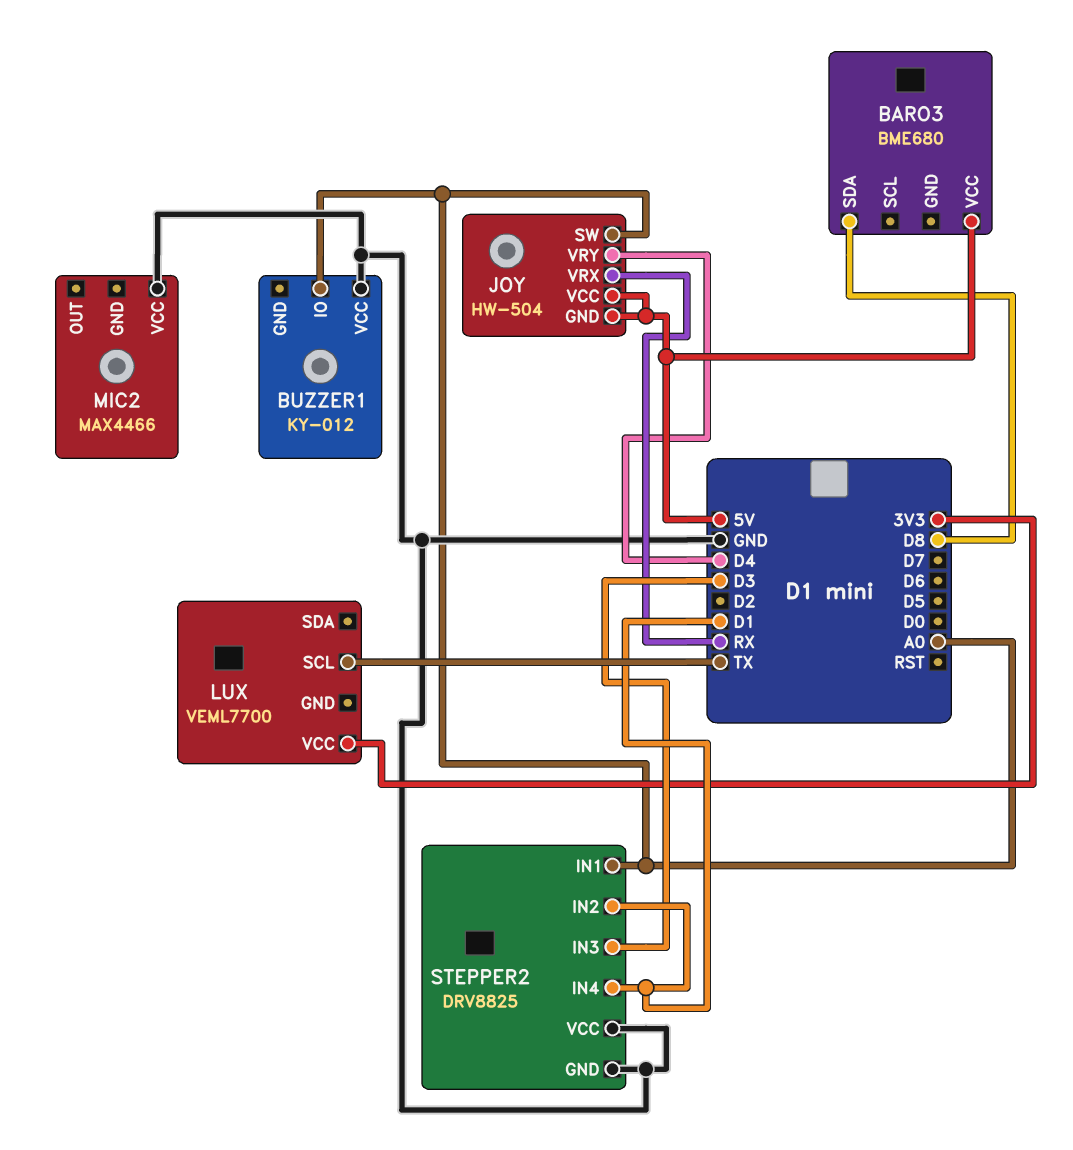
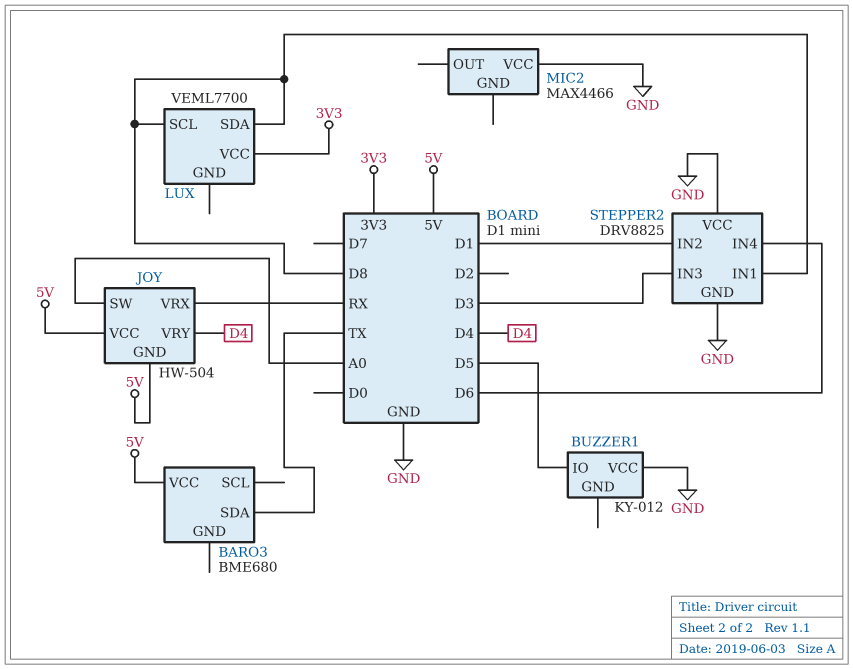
BARO3 pin SDA: D8 -> TX
BUZZER1 pin IO: A0 -> D5
LUX pin SCL: TX -> D8
LUX pin SDA: none -> D8
STEPPER2 pin IN1: A0 -> D8
STEPPER2 pin IN4: D1 -> D6

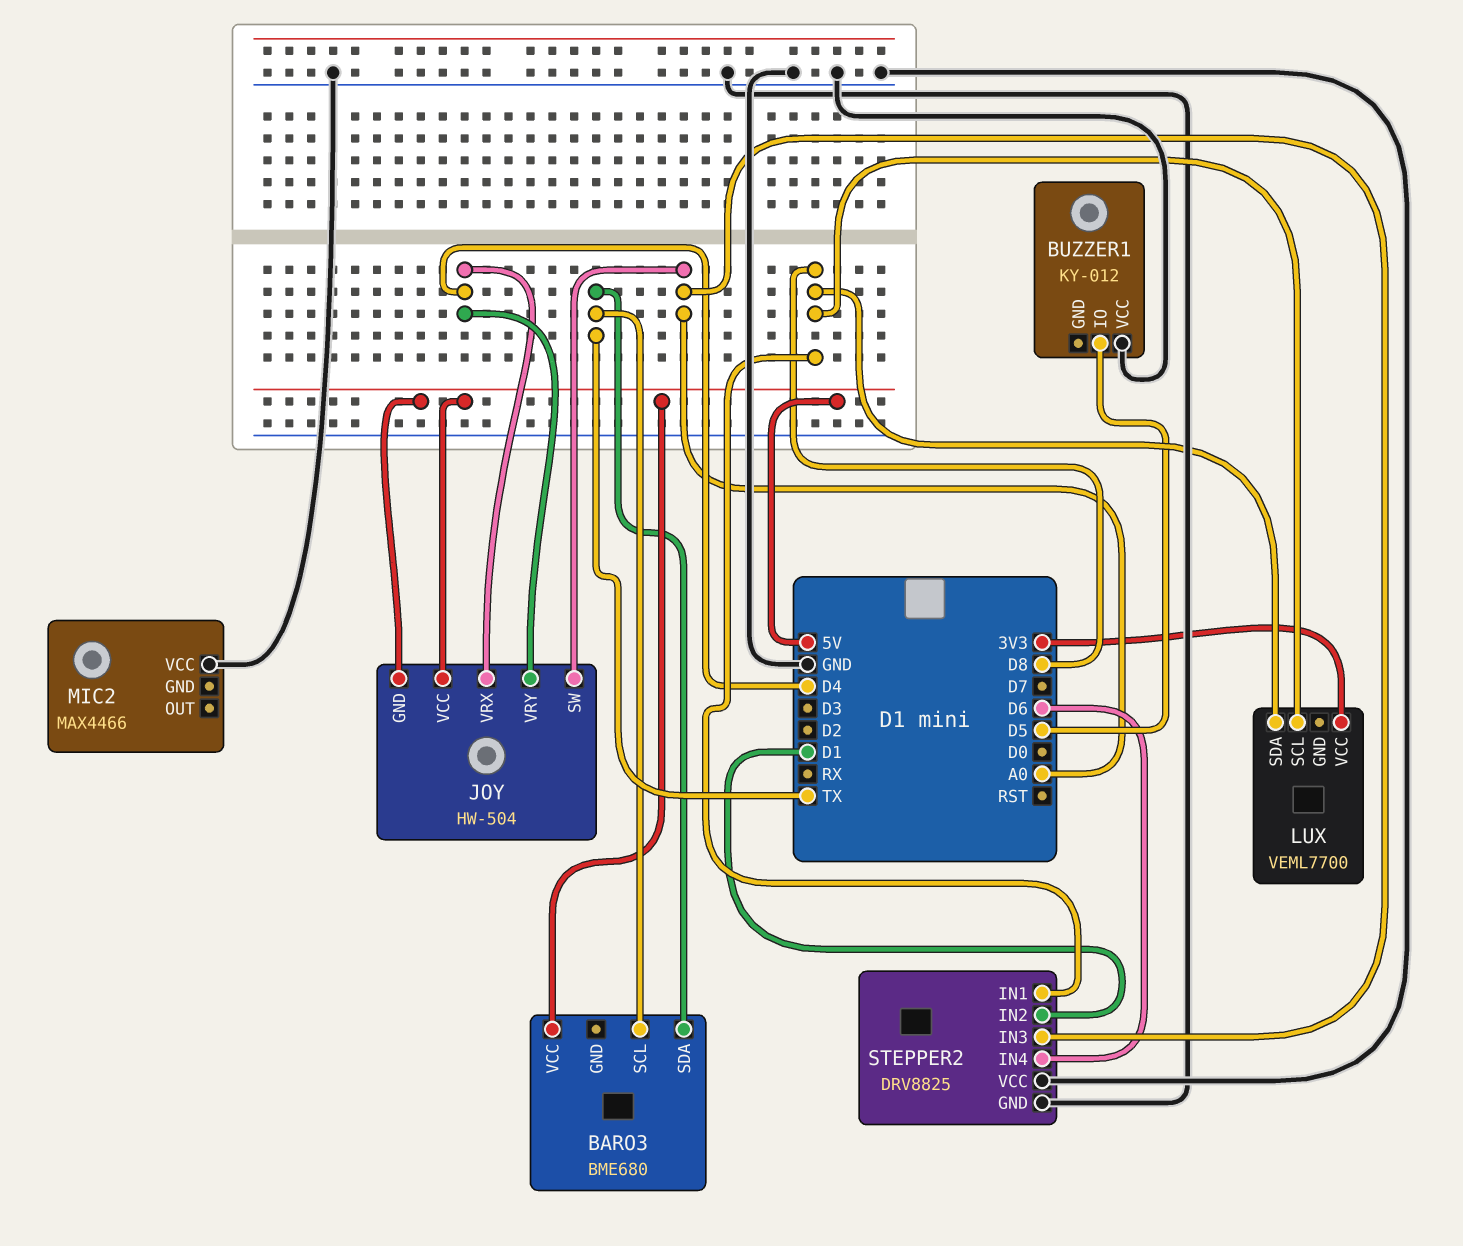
BARO3 pin SCL: none -> TX
JOY pin VRX: RX -> D4
STEPPER2 pin IN3: D3 -> A0

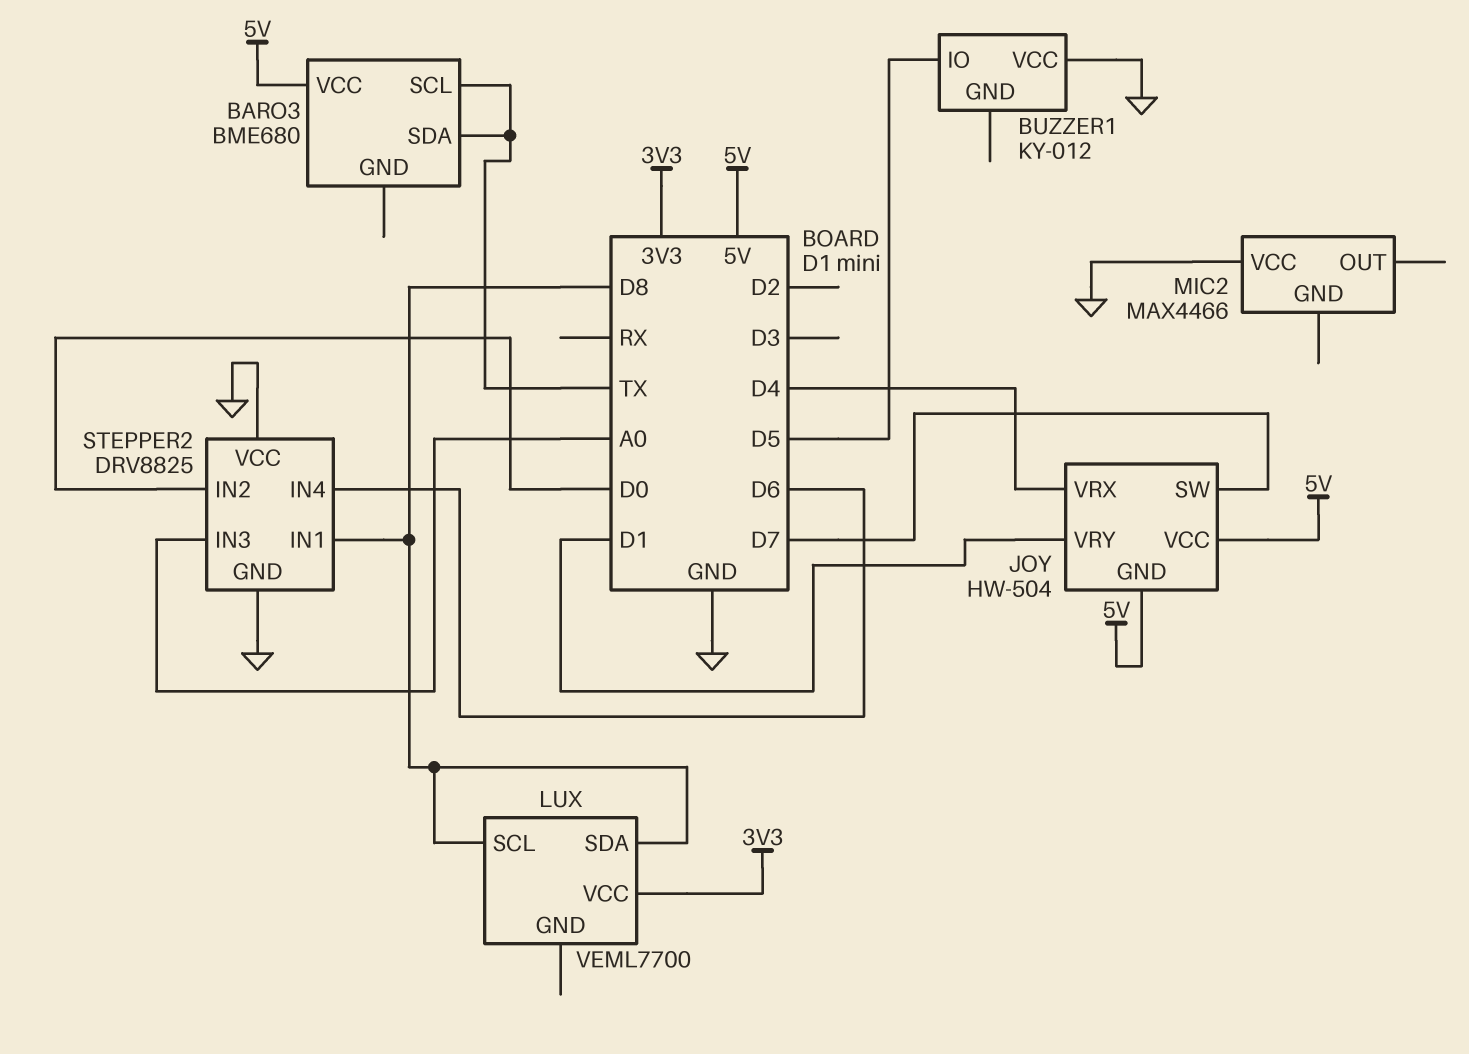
JOY pin SW: A0 -> D7
JOY pin VRY: D4 -> D1
STEPPER2 pin IN2: D1 -> D0

